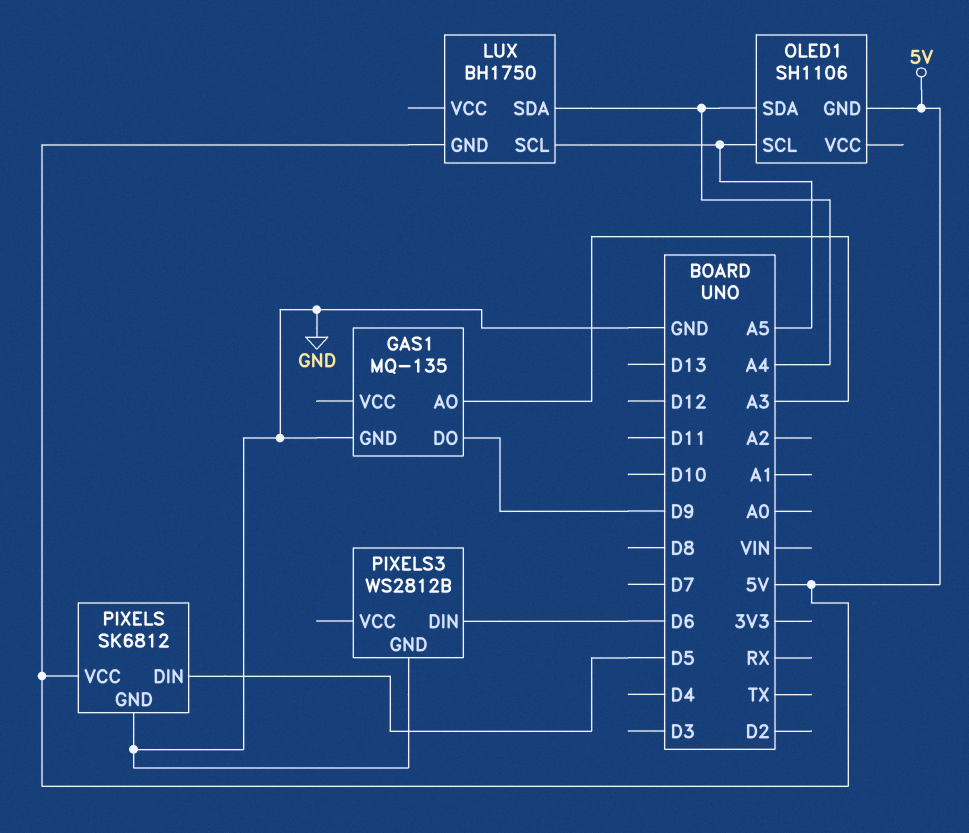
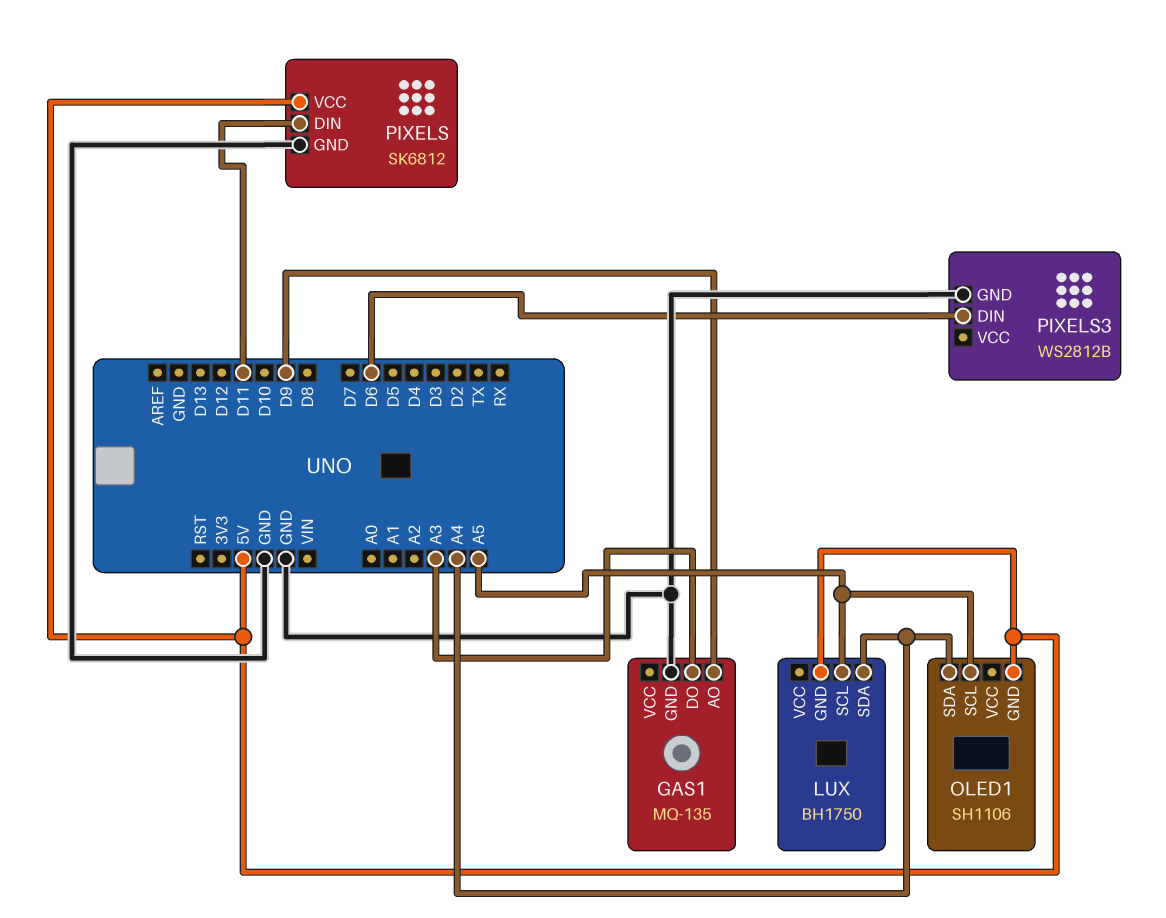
GAS1 pin AO: A3 -> D9
GAS1 pin DO: D9 -> A3
PIXELS pin DIN: D5 -> D11

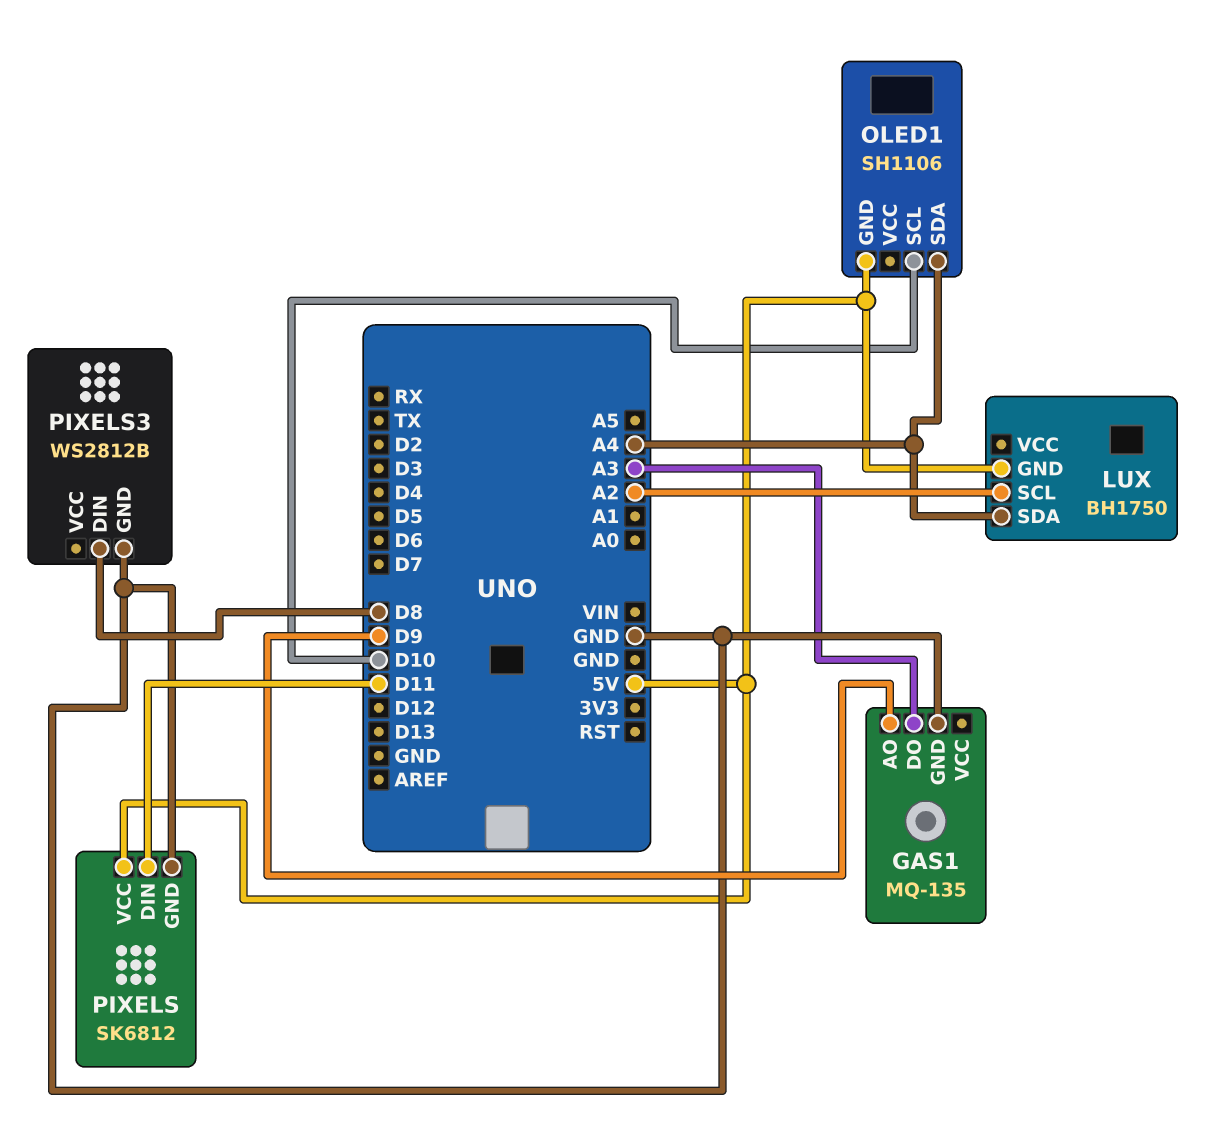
LUX pin SCL: A5 -> A2
OLED1 pin SCL: A5 -> D10
PIXELS3 pin DIN: D6 -> D8

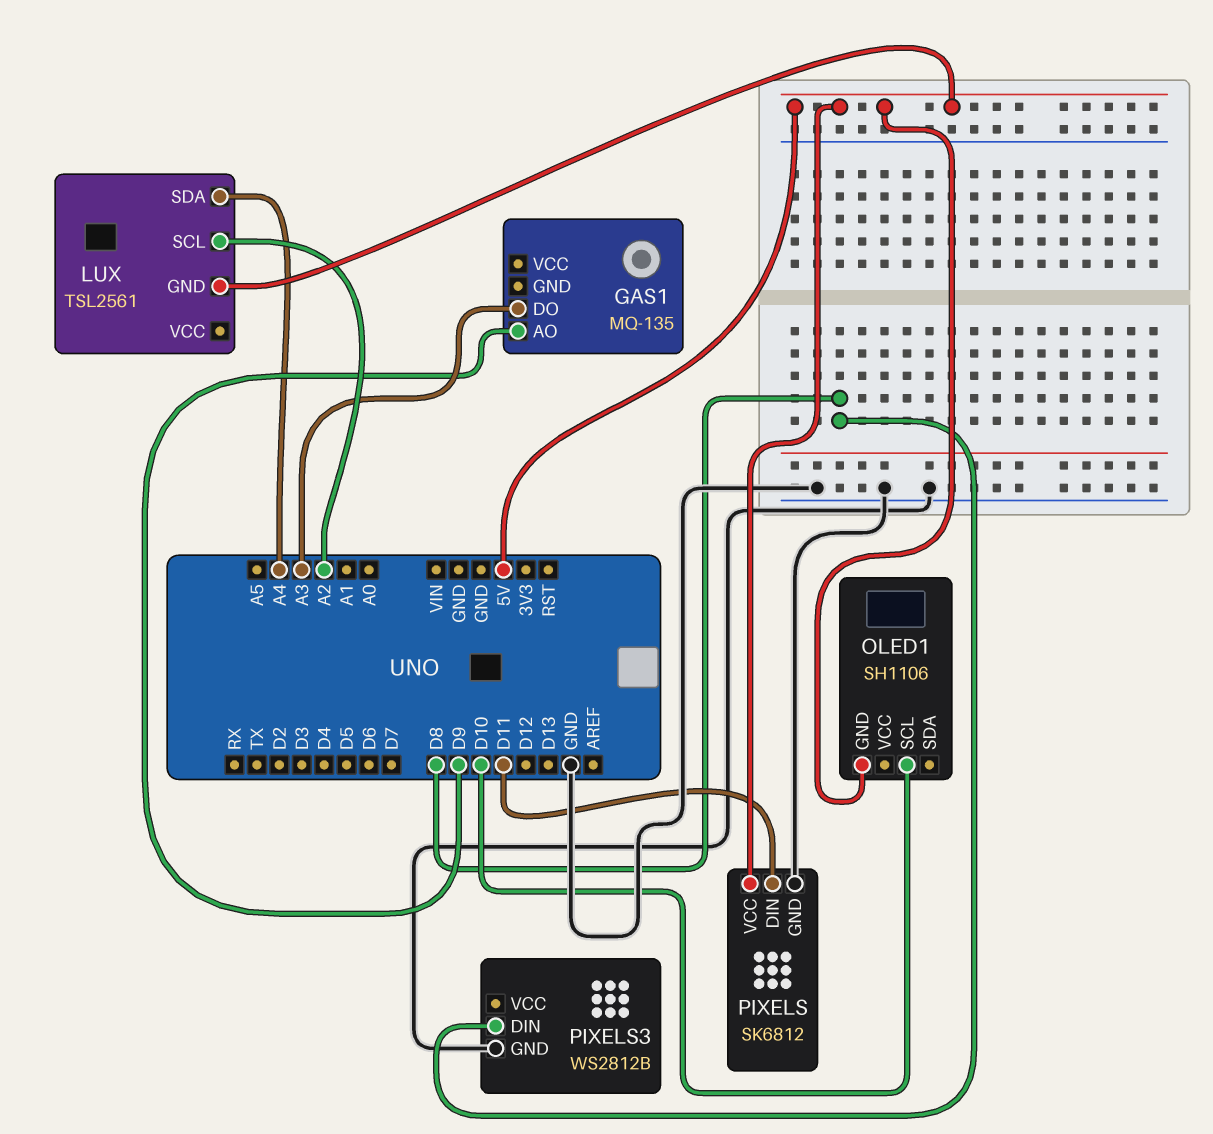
GAS1 pin GND: GND -> none
LUX: BH1750 -> TSL2561
OLED1 pin SDA: A4 -> none

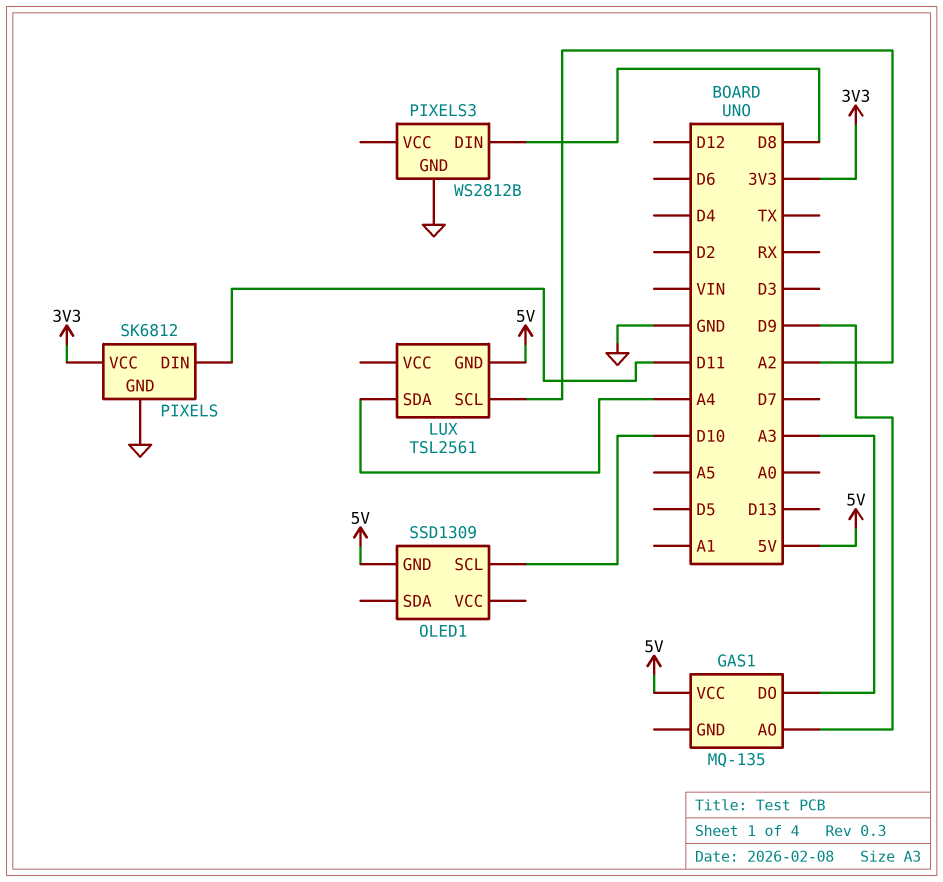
GAS1 pin VCC: none -> 5V
OLED1: SH1106 -> SSD1309
PIXELS pin VCC: 5V -> 3V3

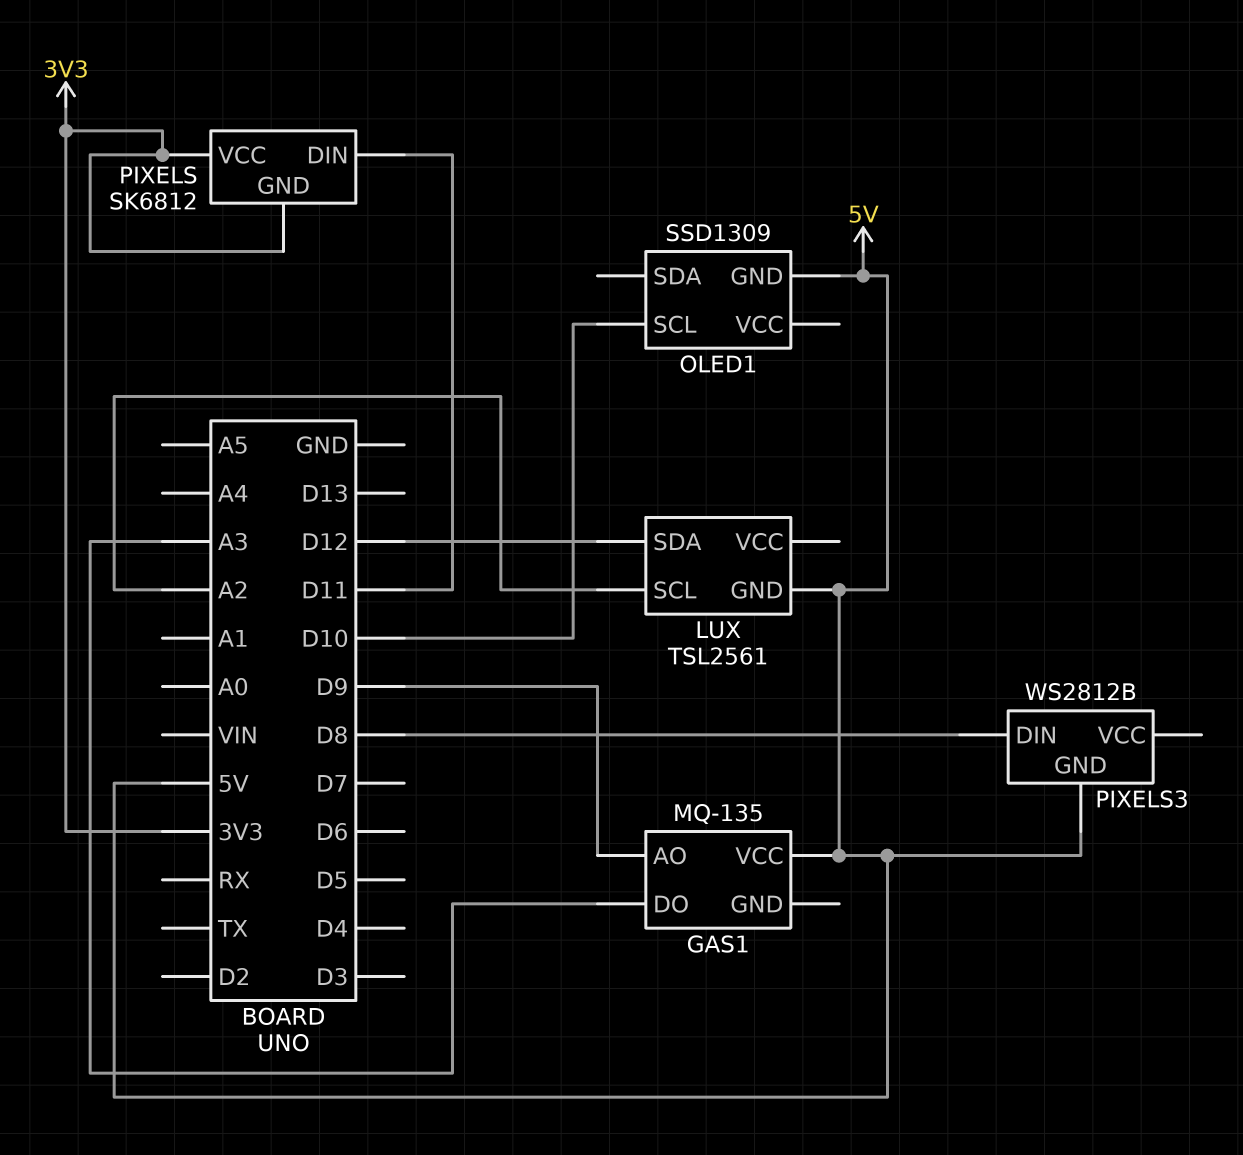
LUX pin SDA: A4 -> D12
PIXELS pin GND: GND -> 3V3
PIXELS3 pin GND: GND -> 5V

